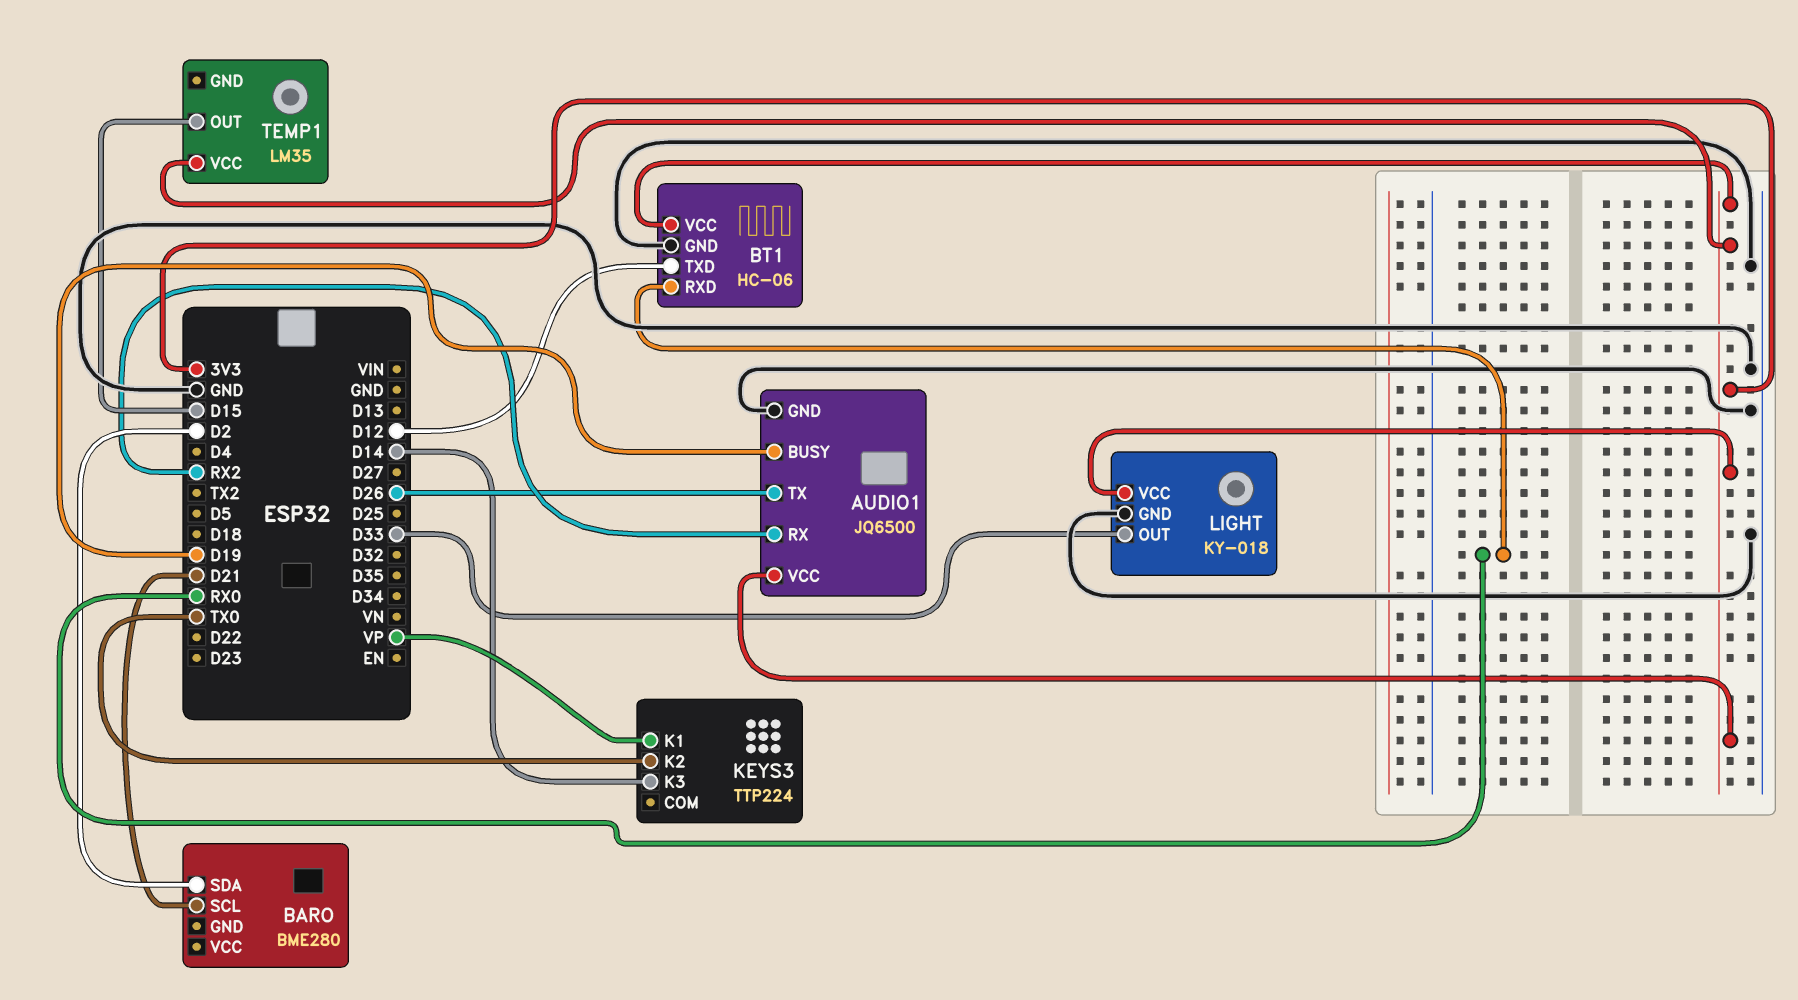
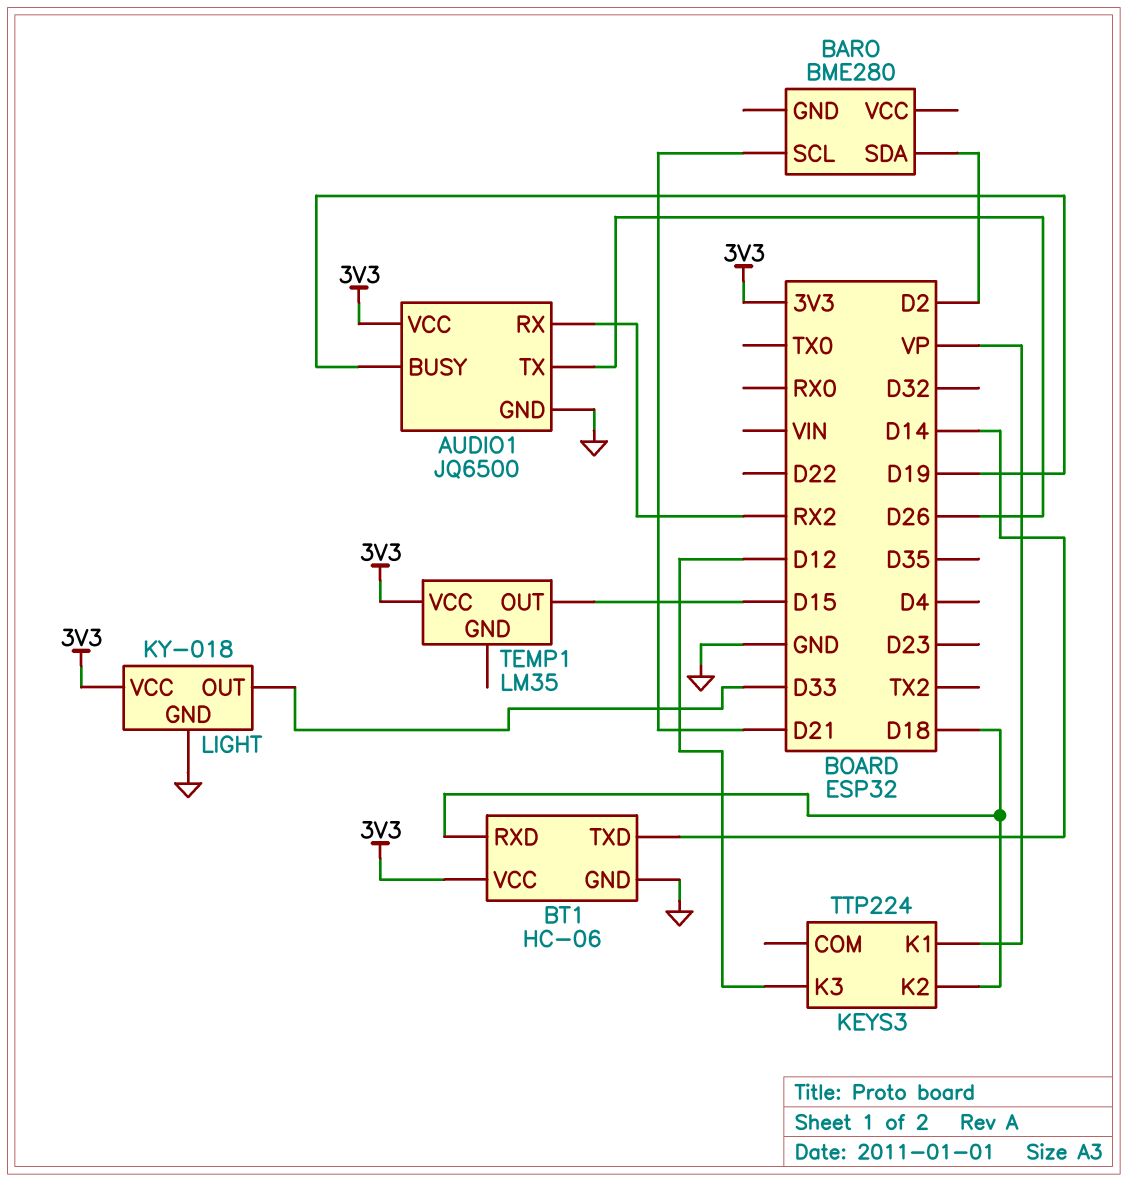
BT1 pin RXD: RX0 -> D18
BT1 pin TXD: D12 -> D14
KEYS3 pin K2: TX0 -> D18
KEYS3 pin K3: D14 -> D12

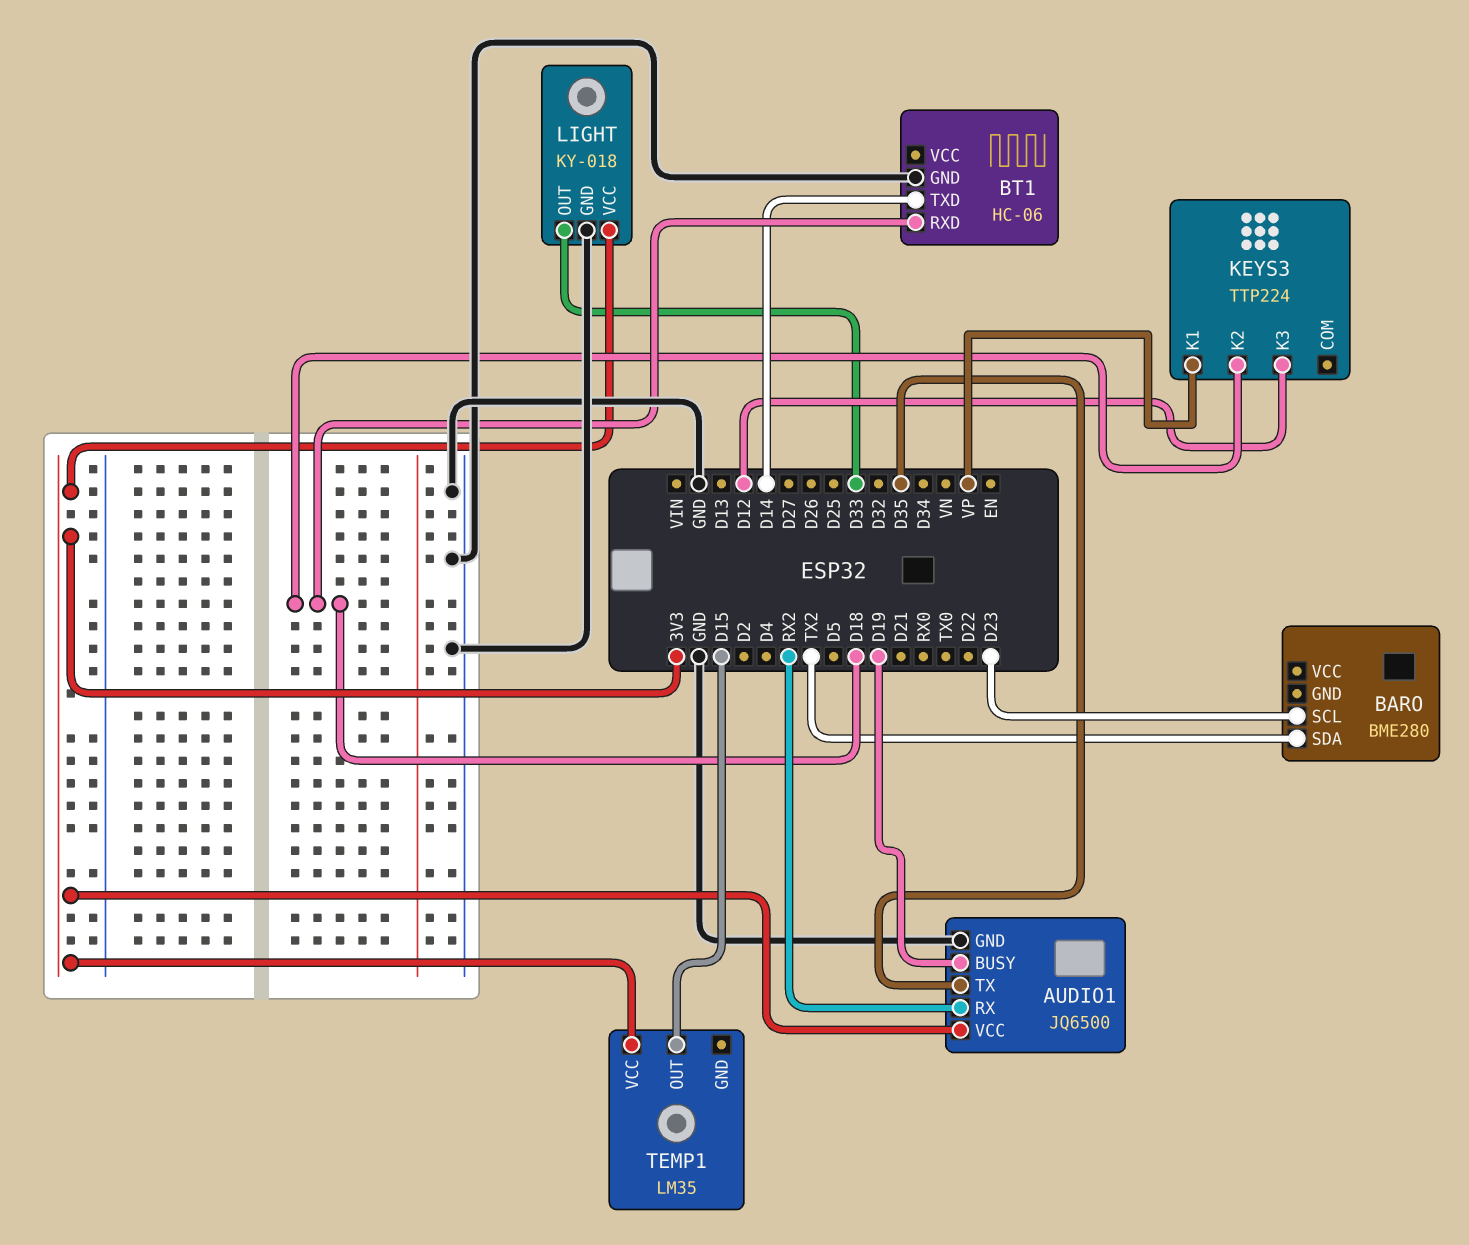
AUDIO1 pin TX: D26 -> D35
BARO pin SCL: D21 -> D23
BARO pin SDA: D2 -> TX2
BT1 pin VCC: 3V3 -> none

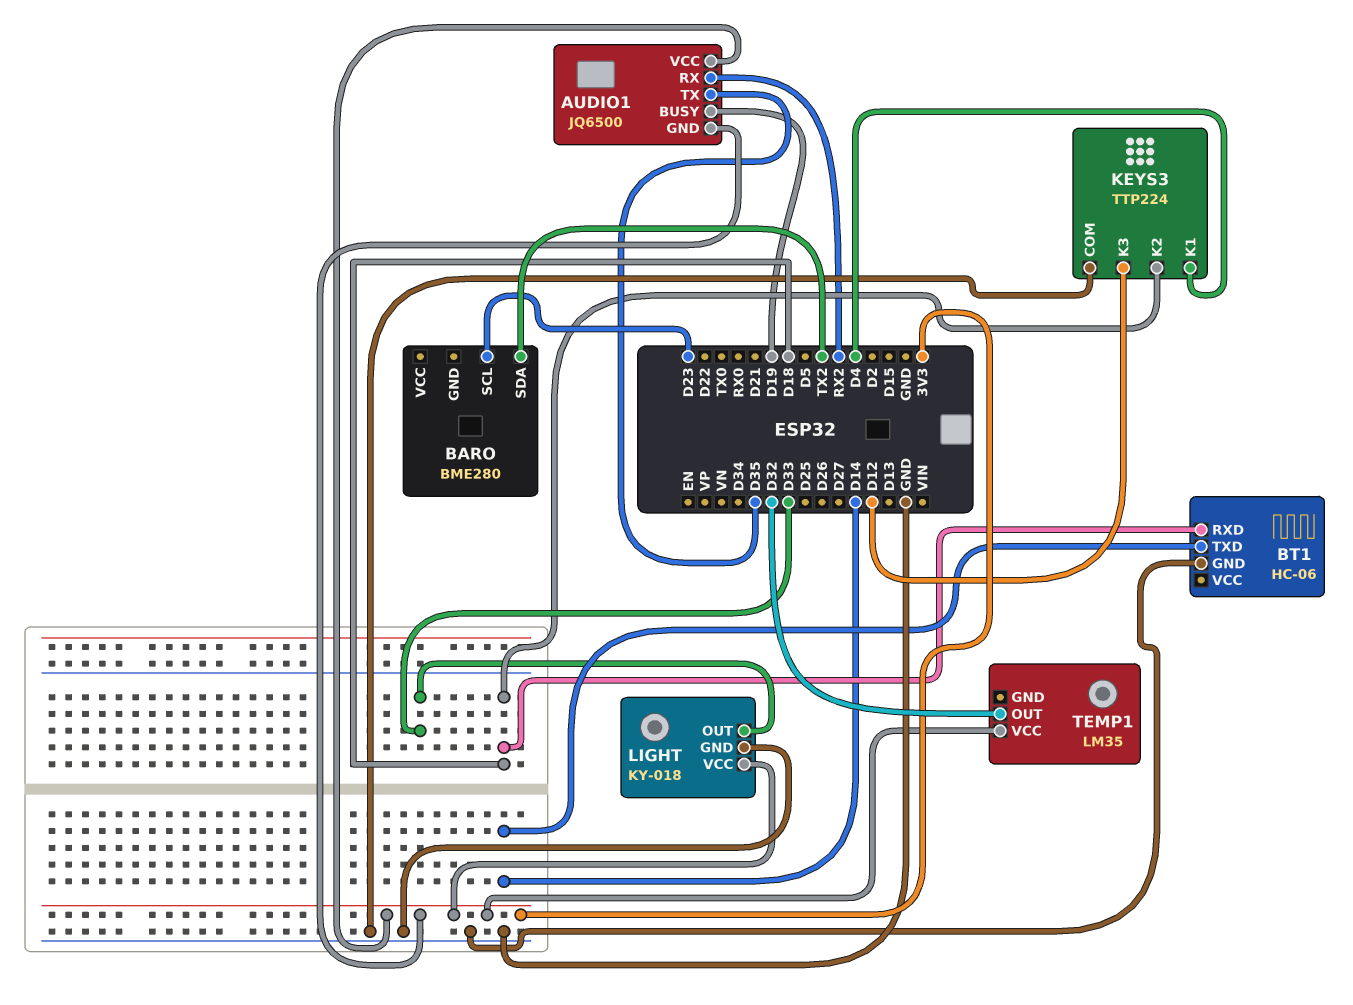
AUDIO1 pin GND: GND -> 3V3
KEYS3 pin COM: none -> GND
KEYS3 pin K1: VP -> D4
TEMP1 pin OUT: D15 -> D32

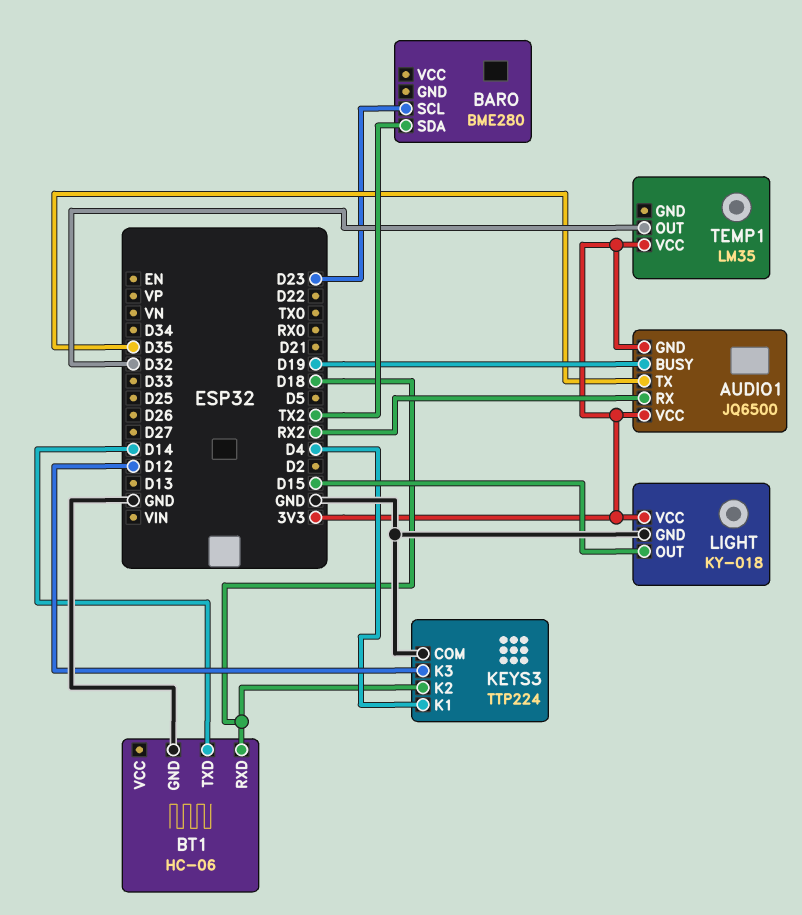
LIGHT pin OUT: D33 -> D15

